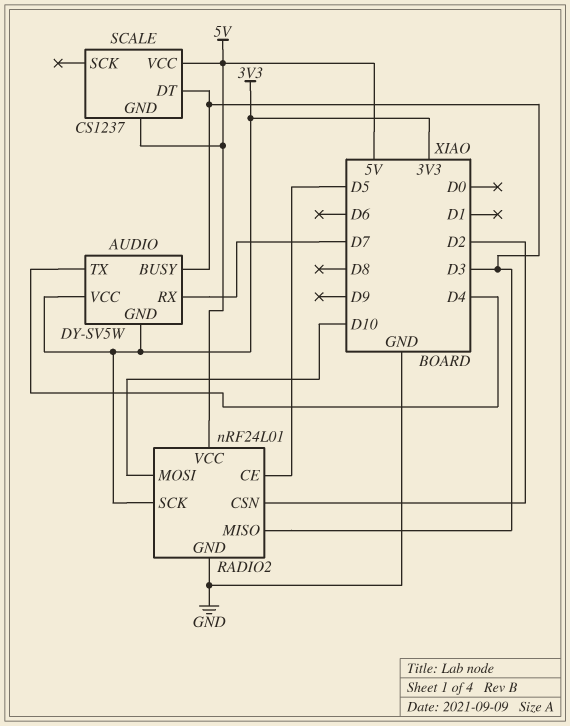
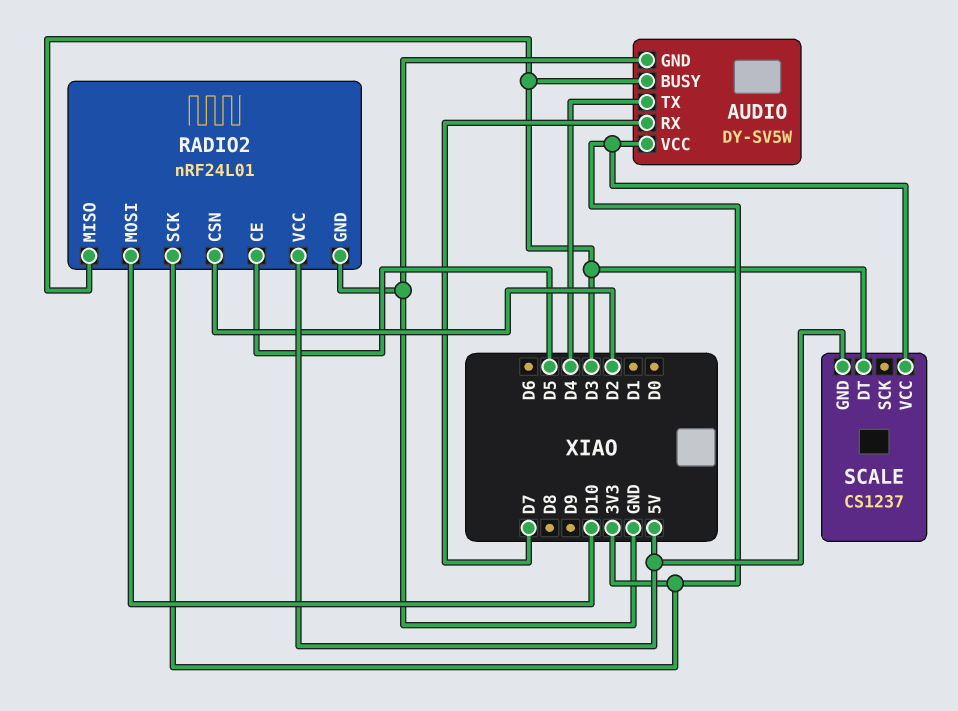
AUDIO pin GND: 3V3 -> GND
SCALE pin VCC: 5V -> 3V3

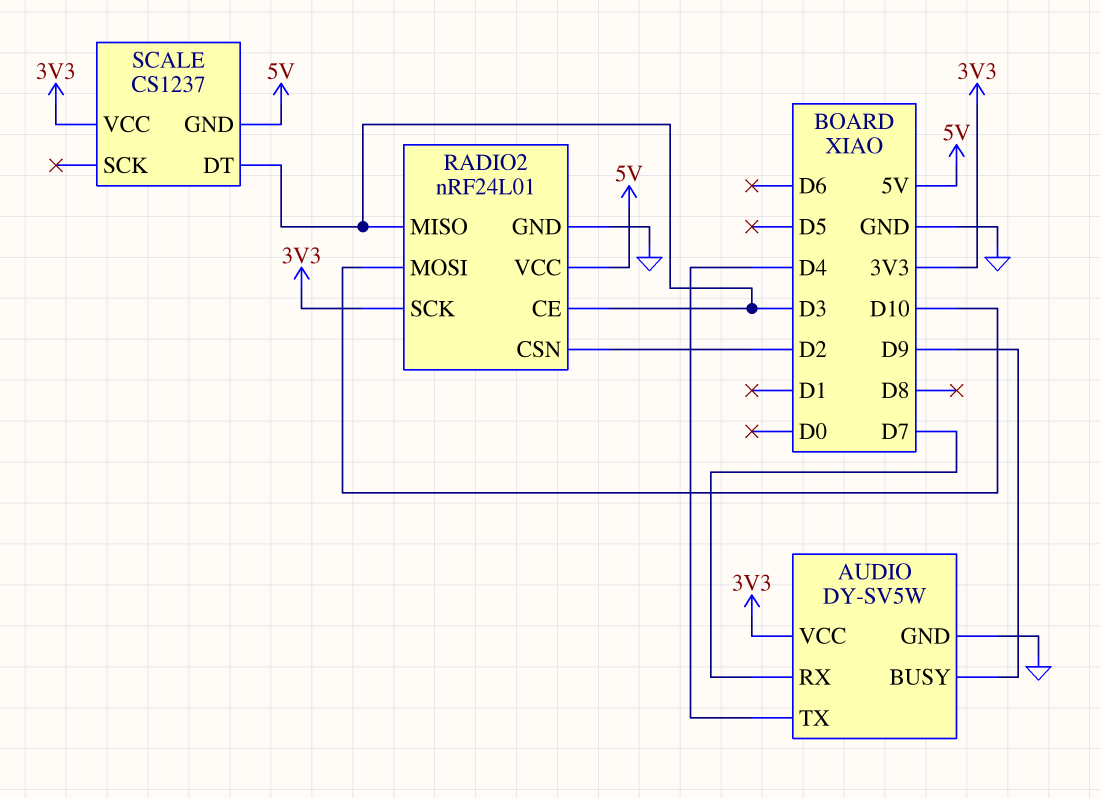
AUDIO pin BUSY: D3 -> D9
RADIO2 pin CE: D5 -> D3

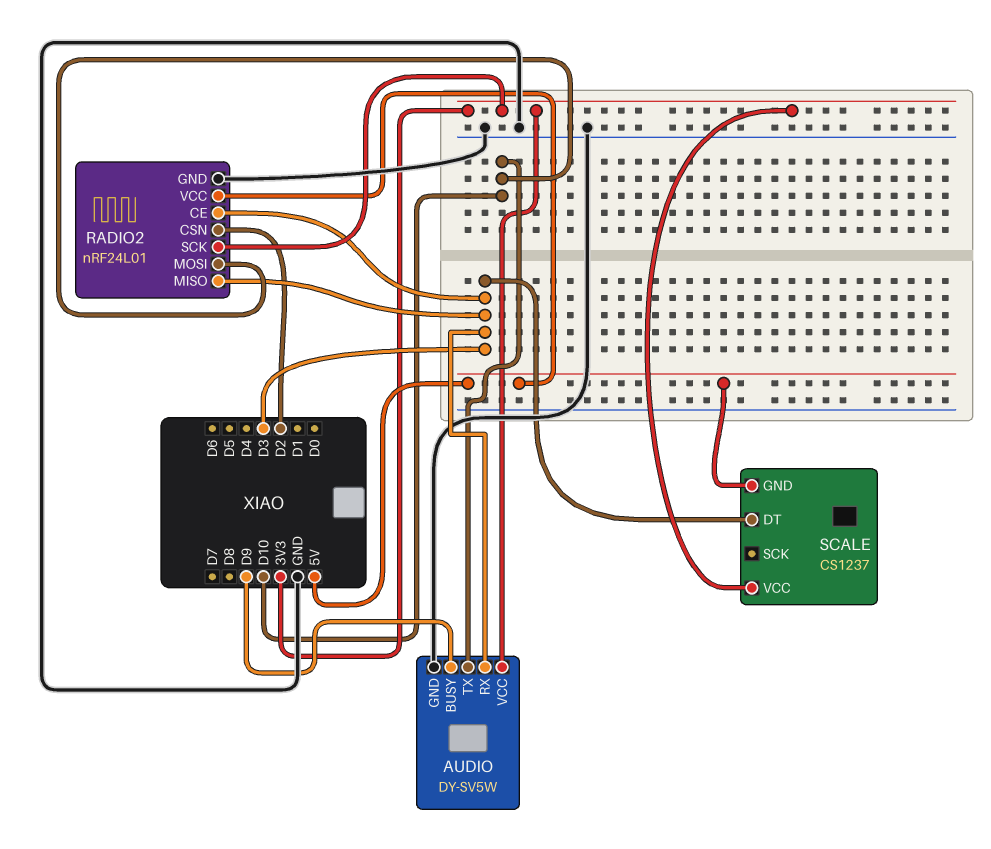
AUDIO pin RX: D7 -> D3
AUDIO pin TX: D4 -> D10

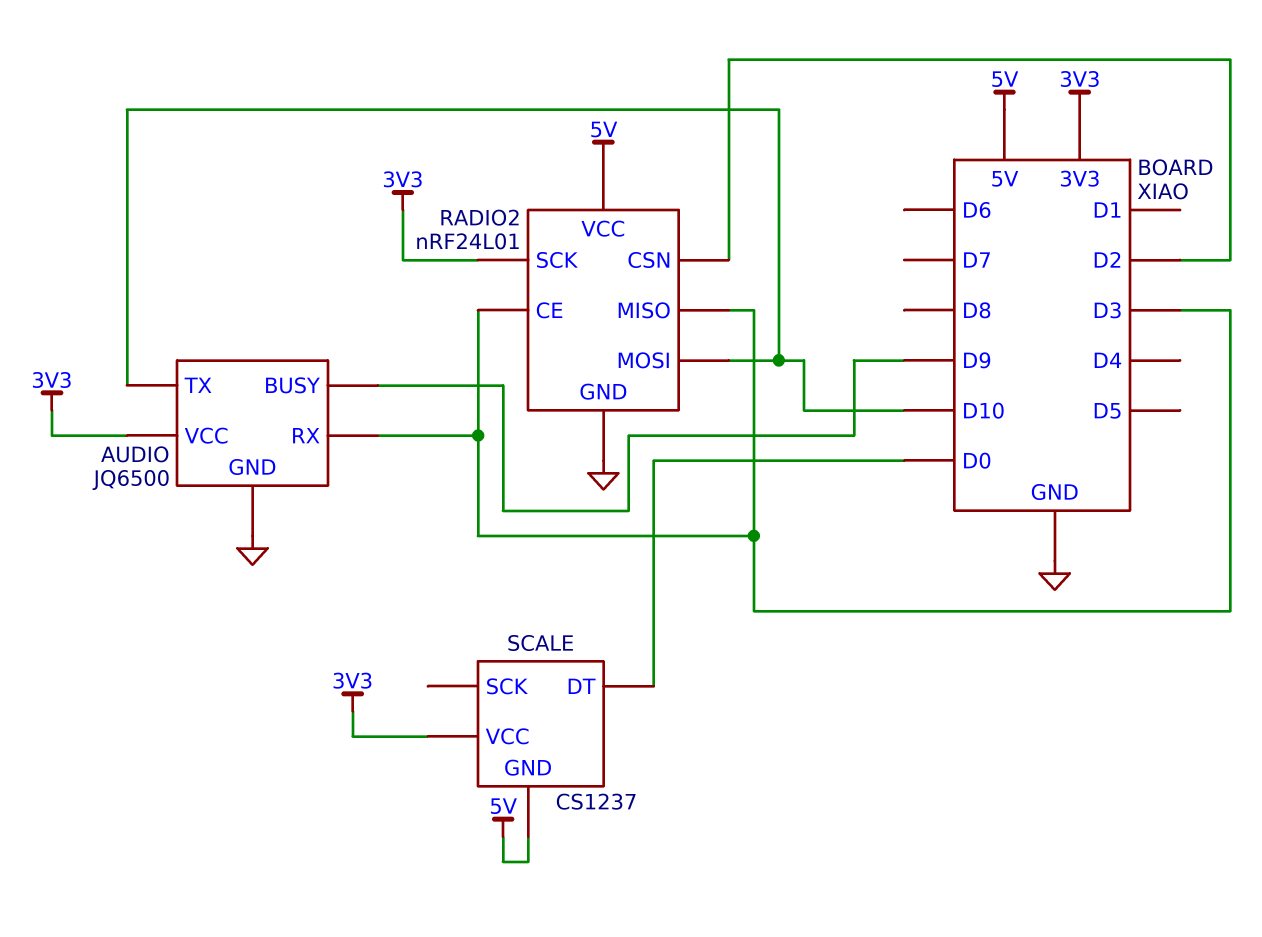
AUDIO: DY-SV5W -> JQ6500
SCALE pin DT: D3 -> D0

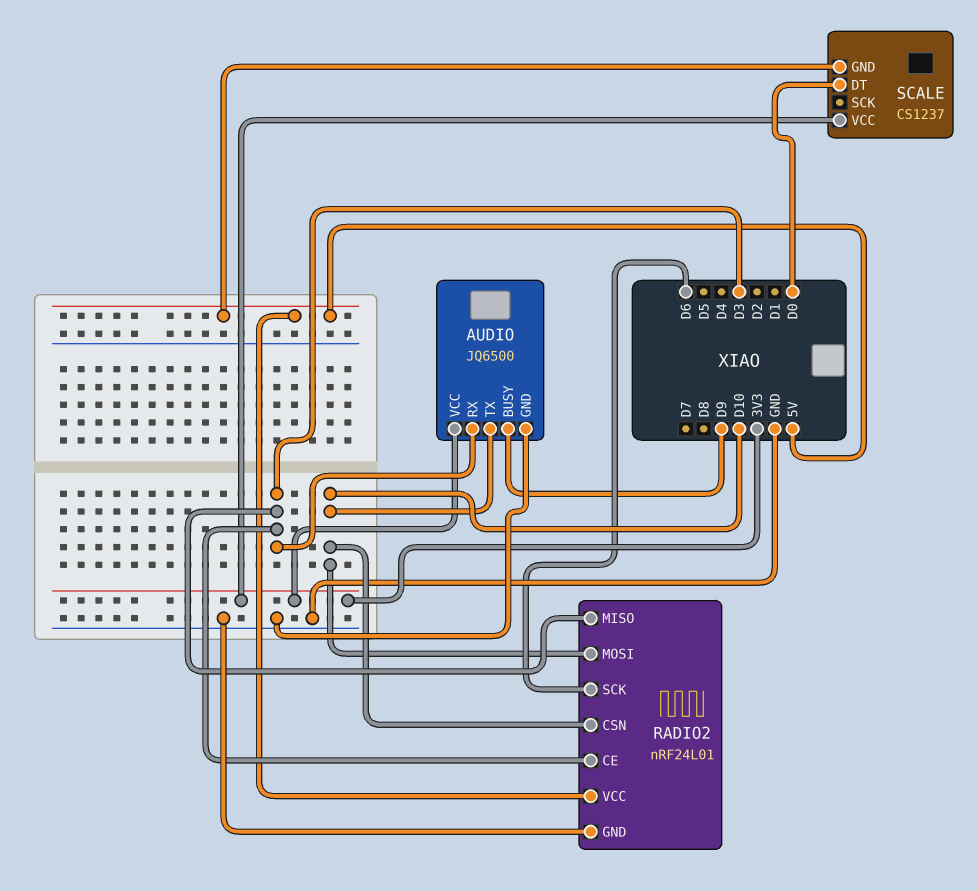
RADIO2 pin CSN: D2 -> D10
RADIO2 pin SCK: 3V3 -> D6

